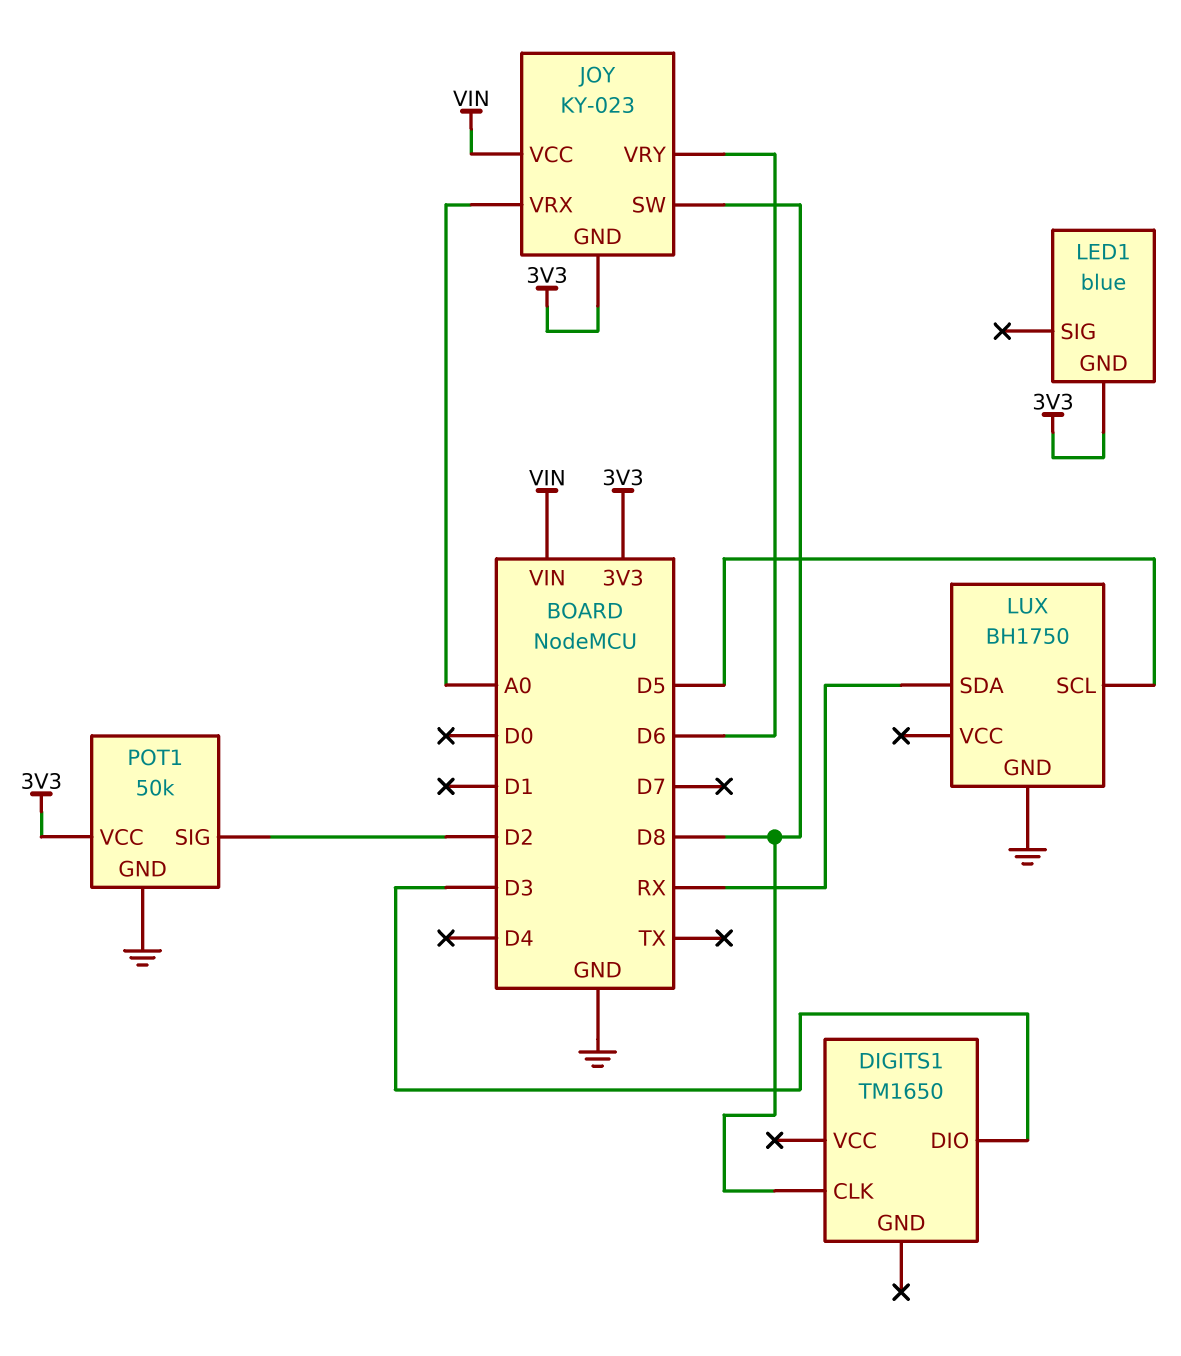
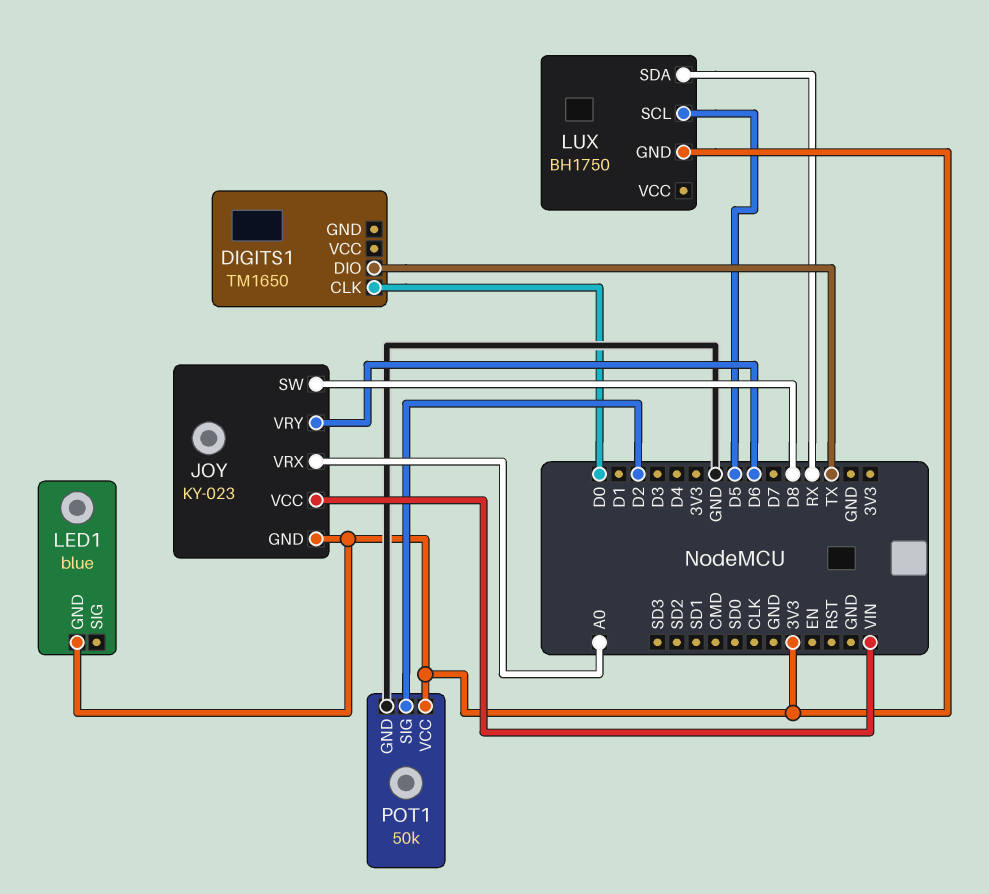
DIGITS1 pin CLK: D8 -> D0
DIGITS1 pin DIO: D3 -> TX
LUX pin GND: GND -> 3V3

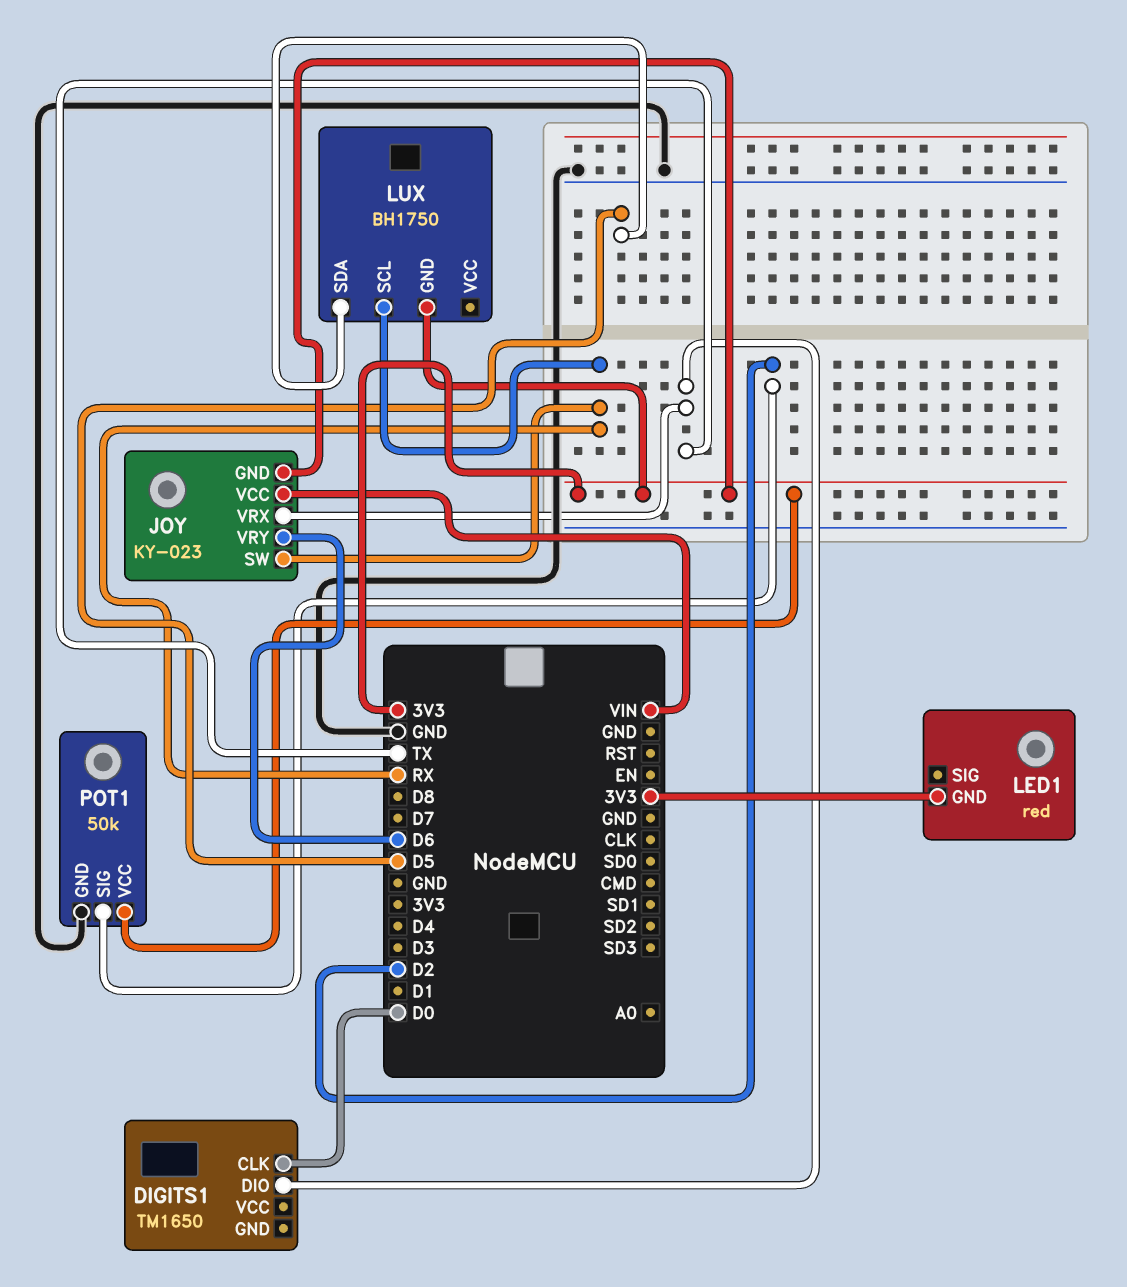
JOY pin SW: D8 -> RX
JOY pin VRX: A0 -> TX
LED1: blue -> red
LUX pin SCL: D5 -> RX
LUX pin SDA: RX -> D5

